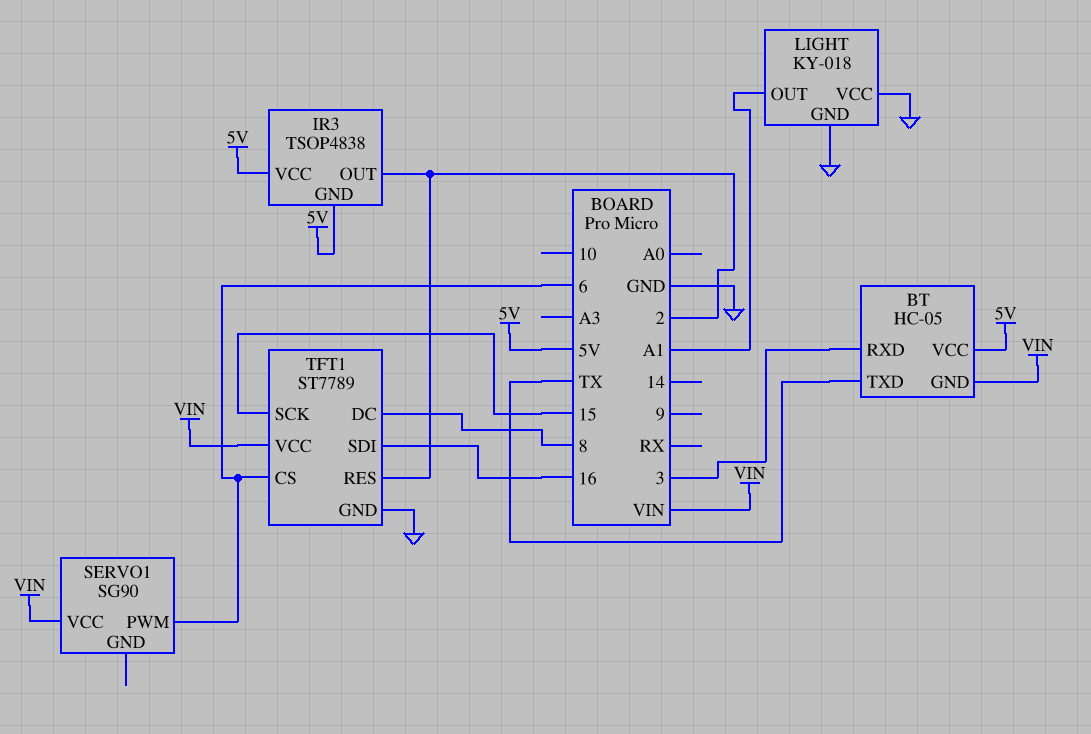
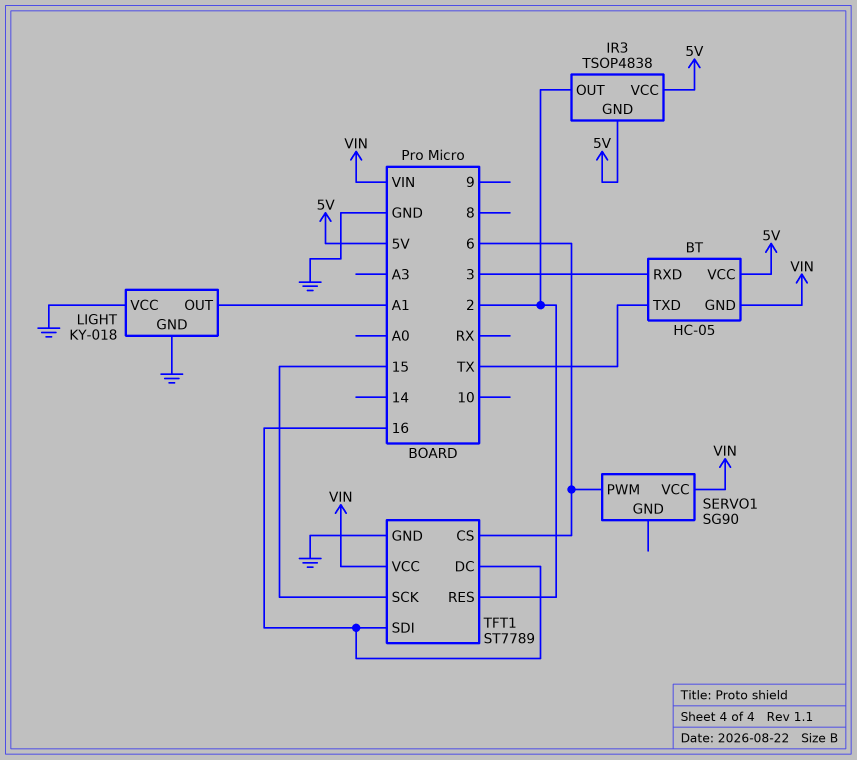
TFT1 pin DC: 8 -> 16

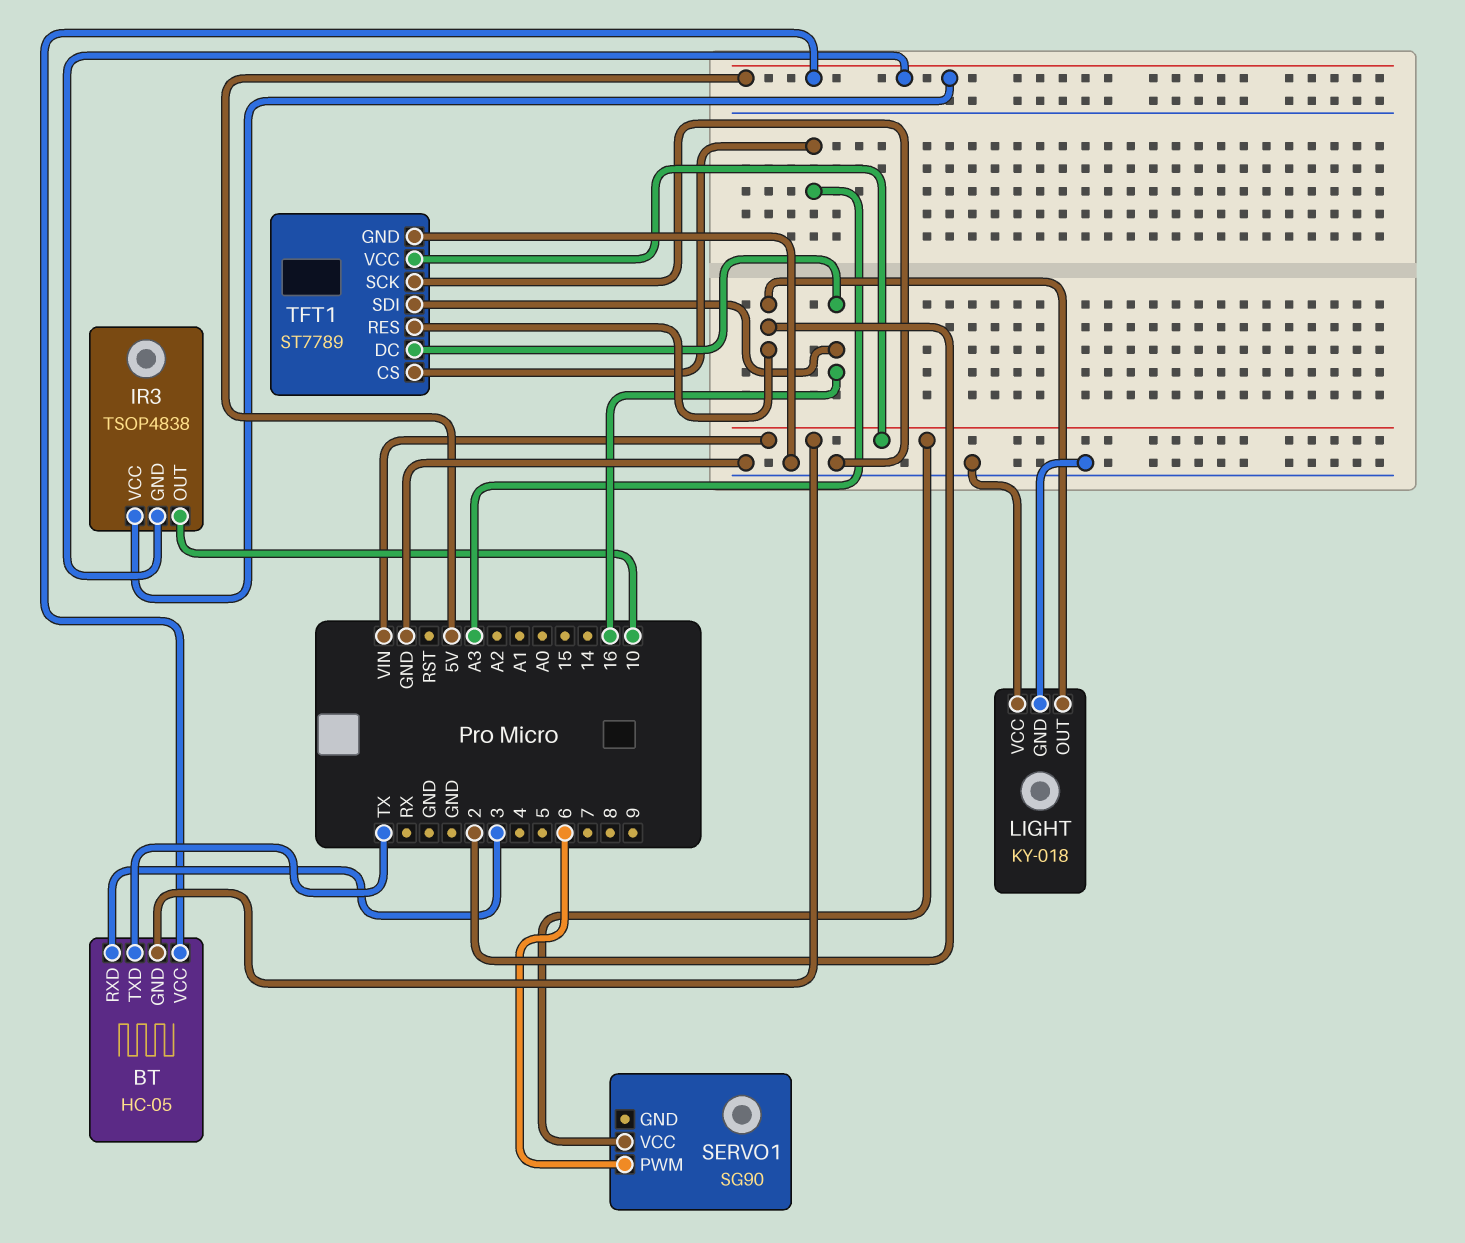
IR3 pin OUT: 2 -> 10
LIGHT pin OUT: A1 -> 2
TFT1 pin CS: 6 -> A3
TFT1 pin SCK: 15 -> GND

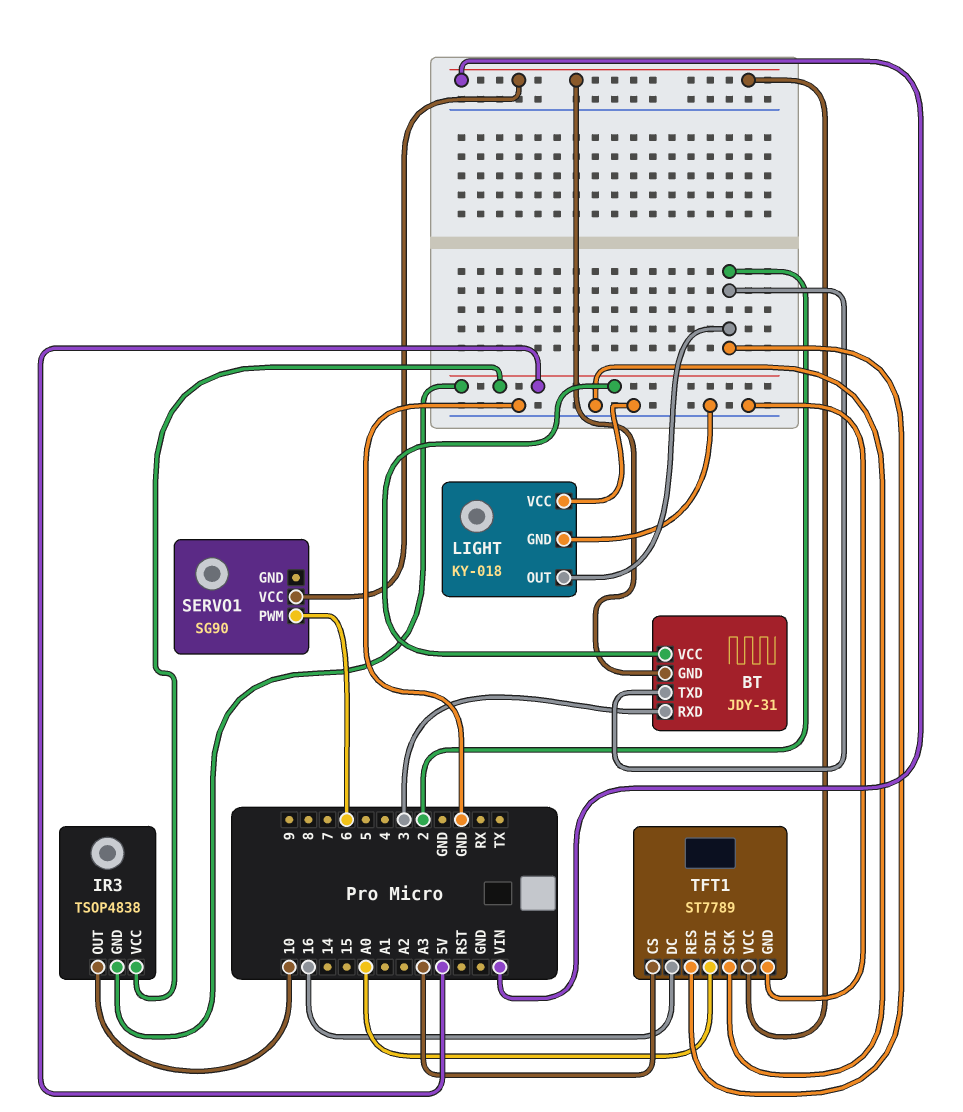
BT: HC-05 -> JDY-31
BT pin TXD: TX -> 2
TFT1 pin SDI: 16 -> A0

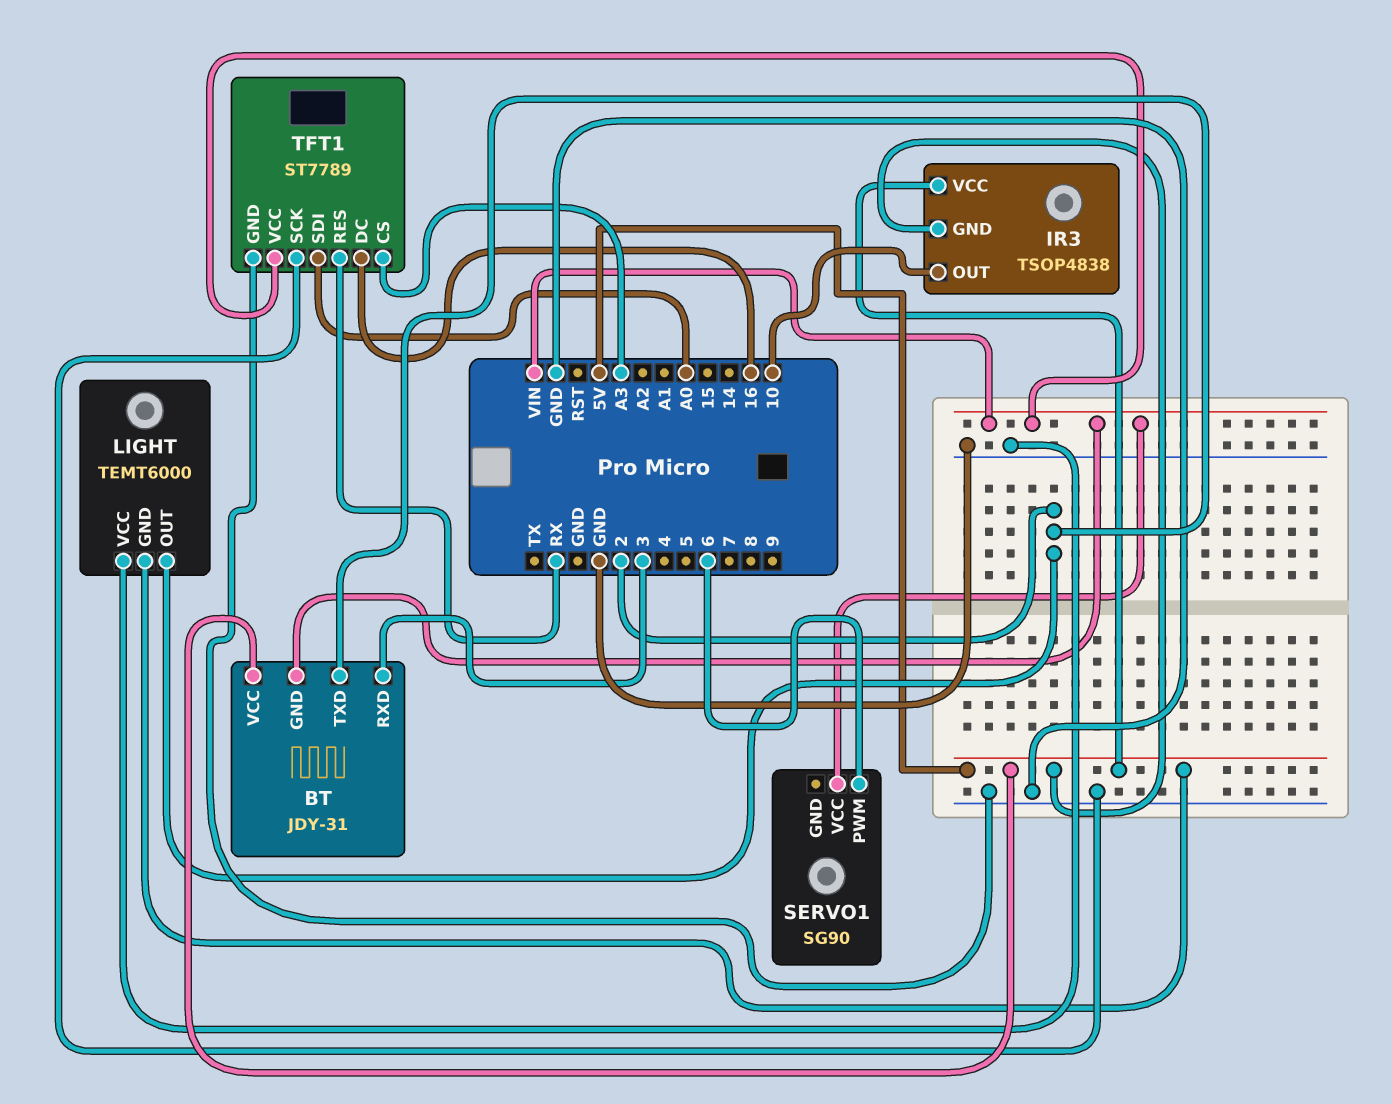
LIGHT: KY-018 -> TEMT6000
LIGHT pin GND: GND -> 5V
TFT1 pin RES: 2 -> RX

